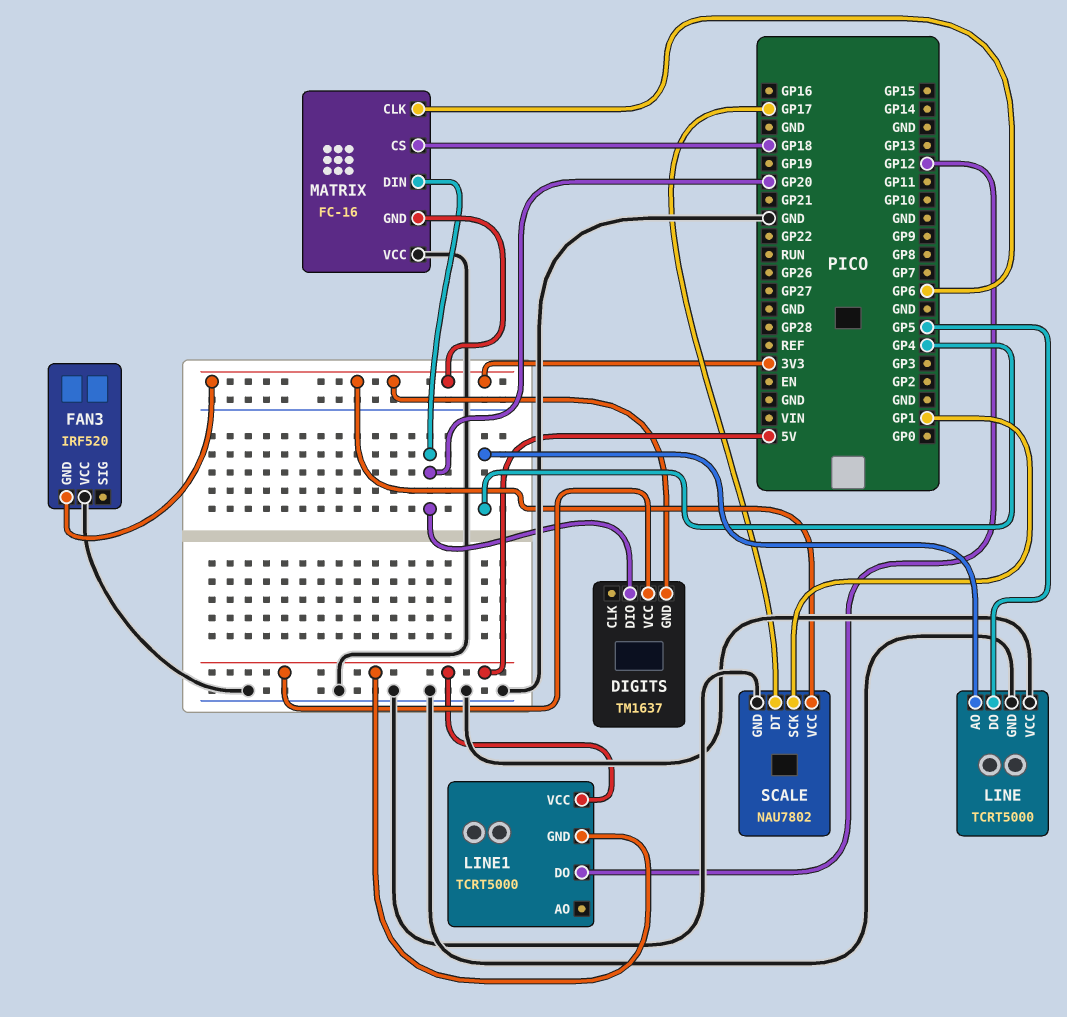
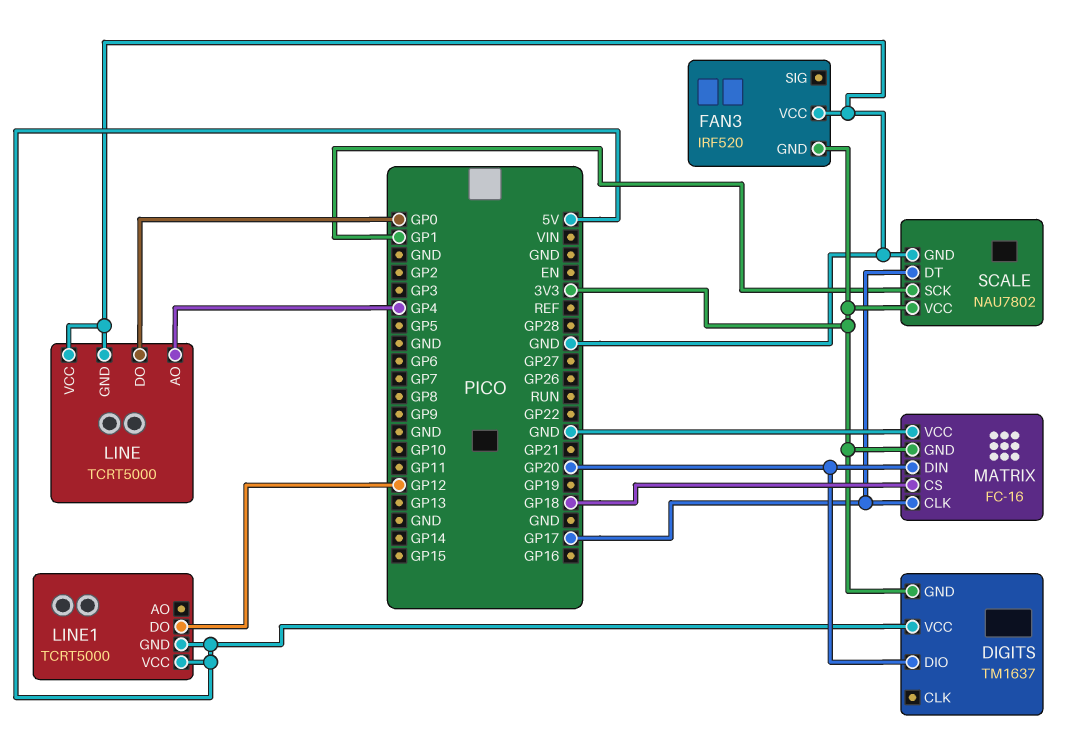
LINE pin DO: GP5 -> GP0
MATRIX pin CLK: GP6 -> GP17

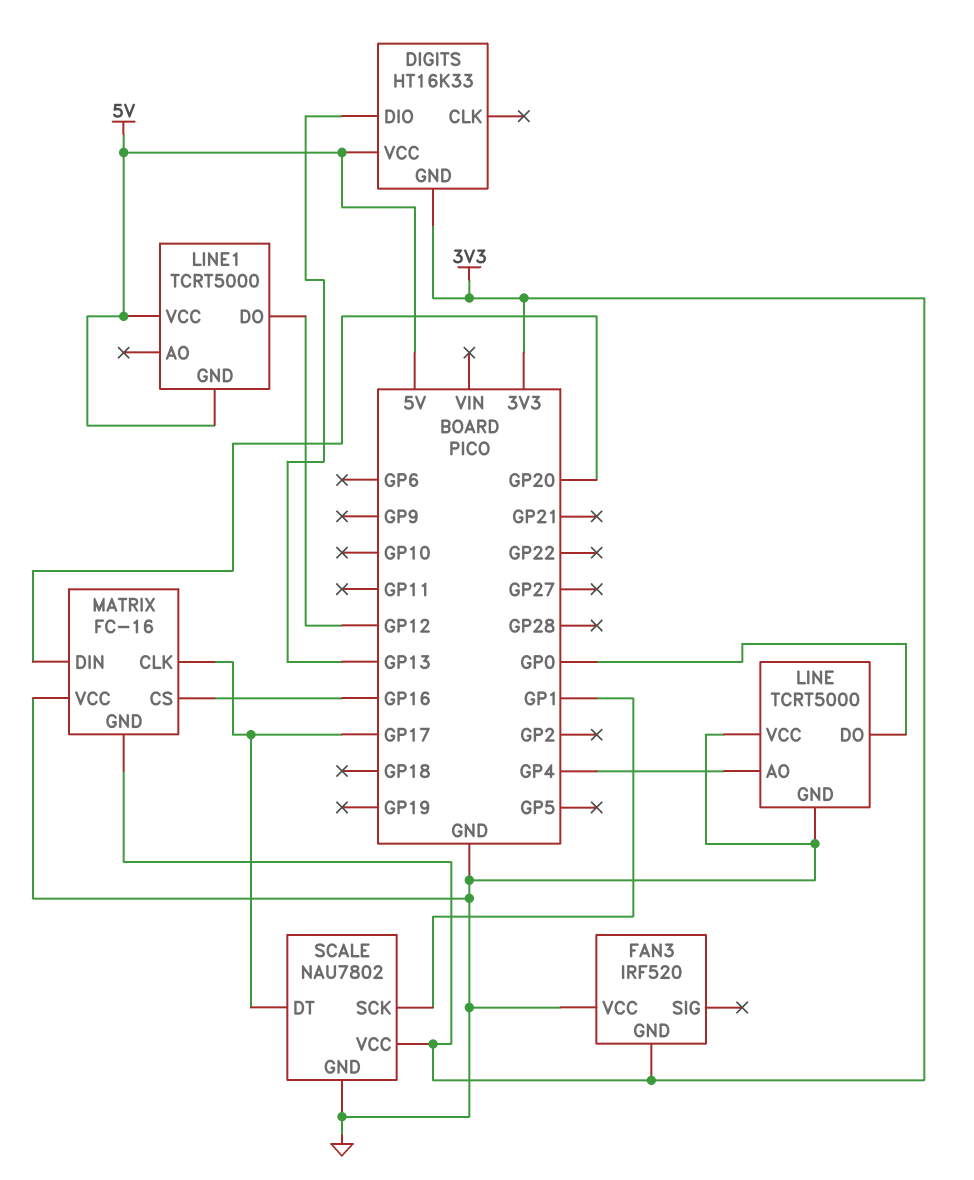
DIGITS: TM1637 -> HT16K33
DIGITS pin DIO: GP20 -> GP13
MATRIX pin CS: GP18 -> GP16

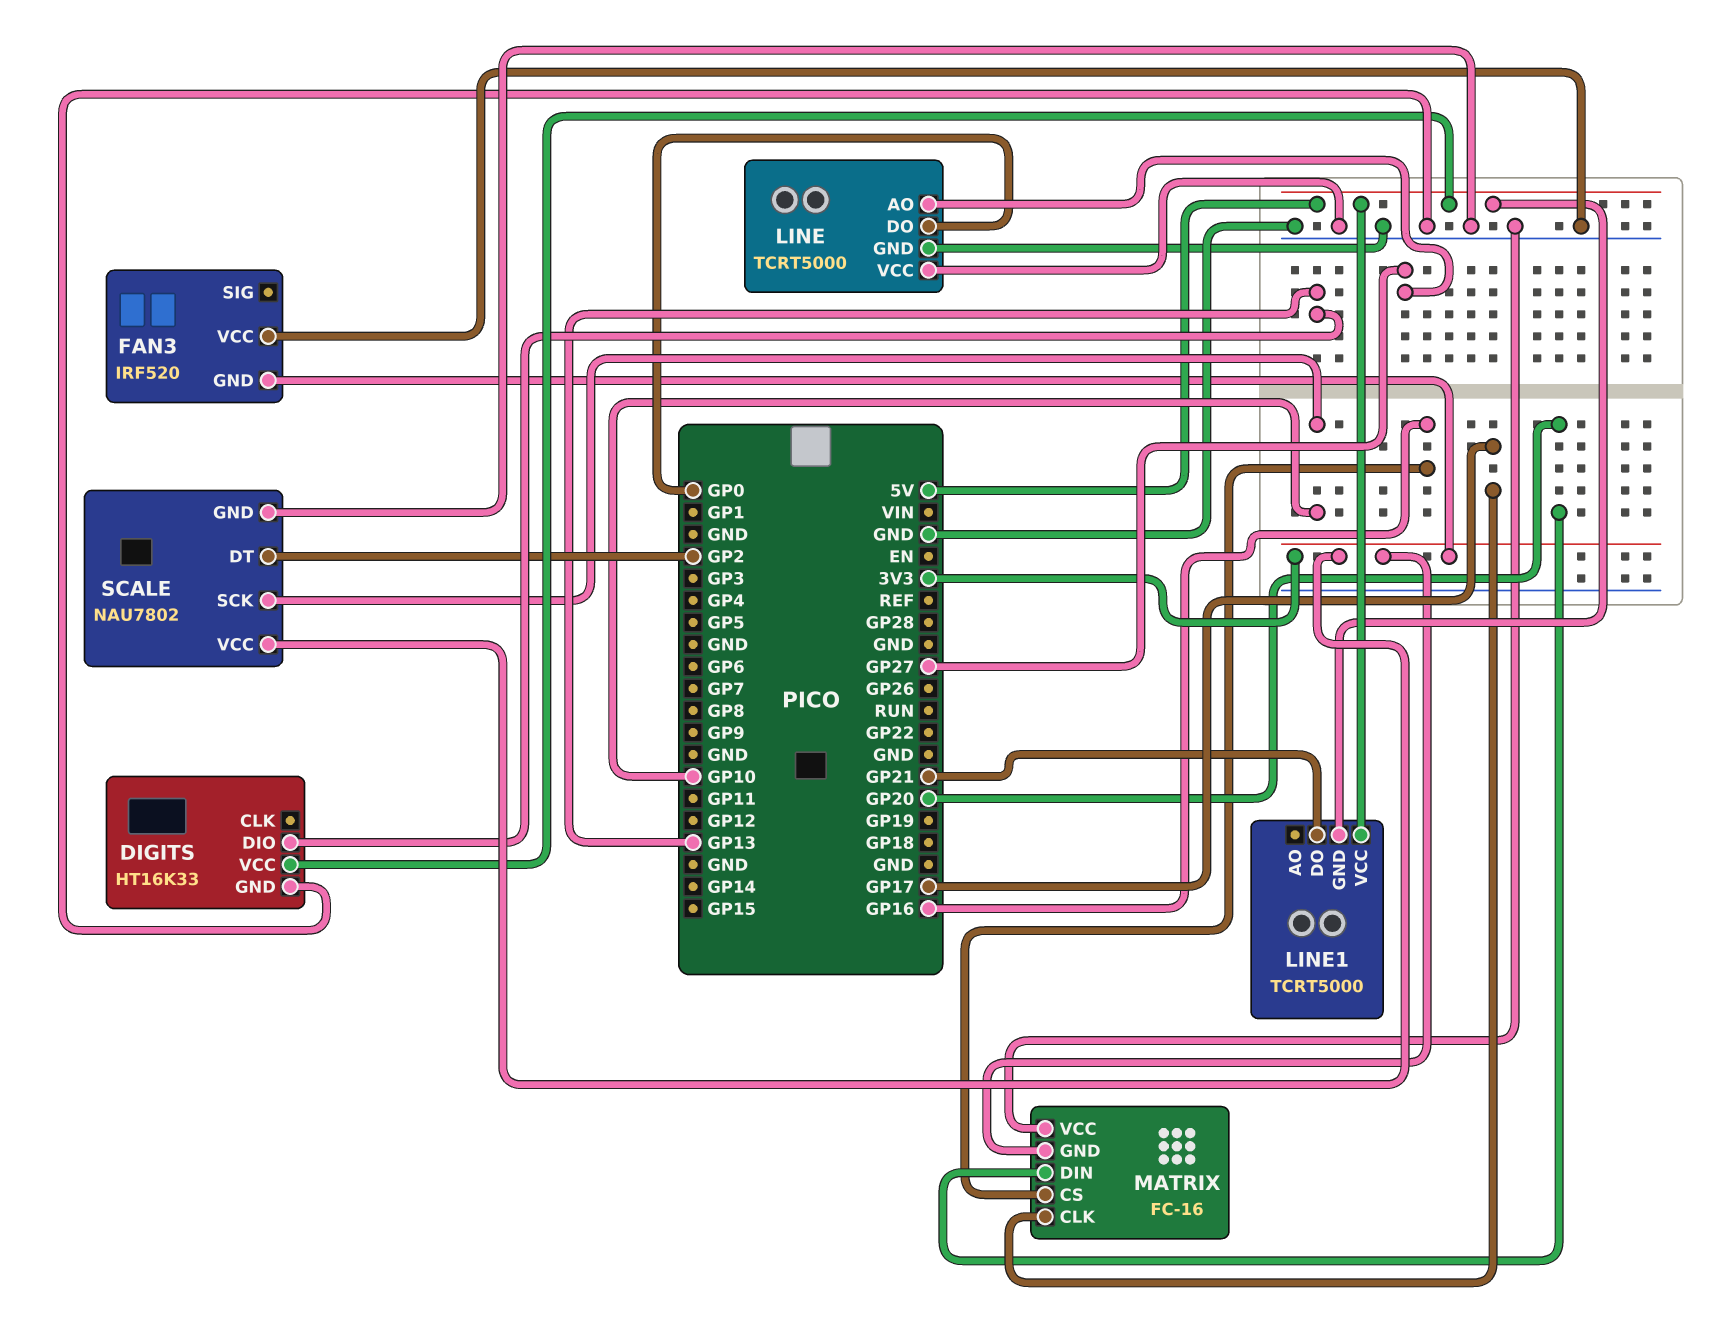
DIGITS pin GND: 3V3 -> GND
LINE pin AO: GP4 -> GP27
LINE1 pin DO: GP12 -> GP21
SCALE pin DT: GP17 -> GP2
SCALE pin SCK: GP1 -> GP10

